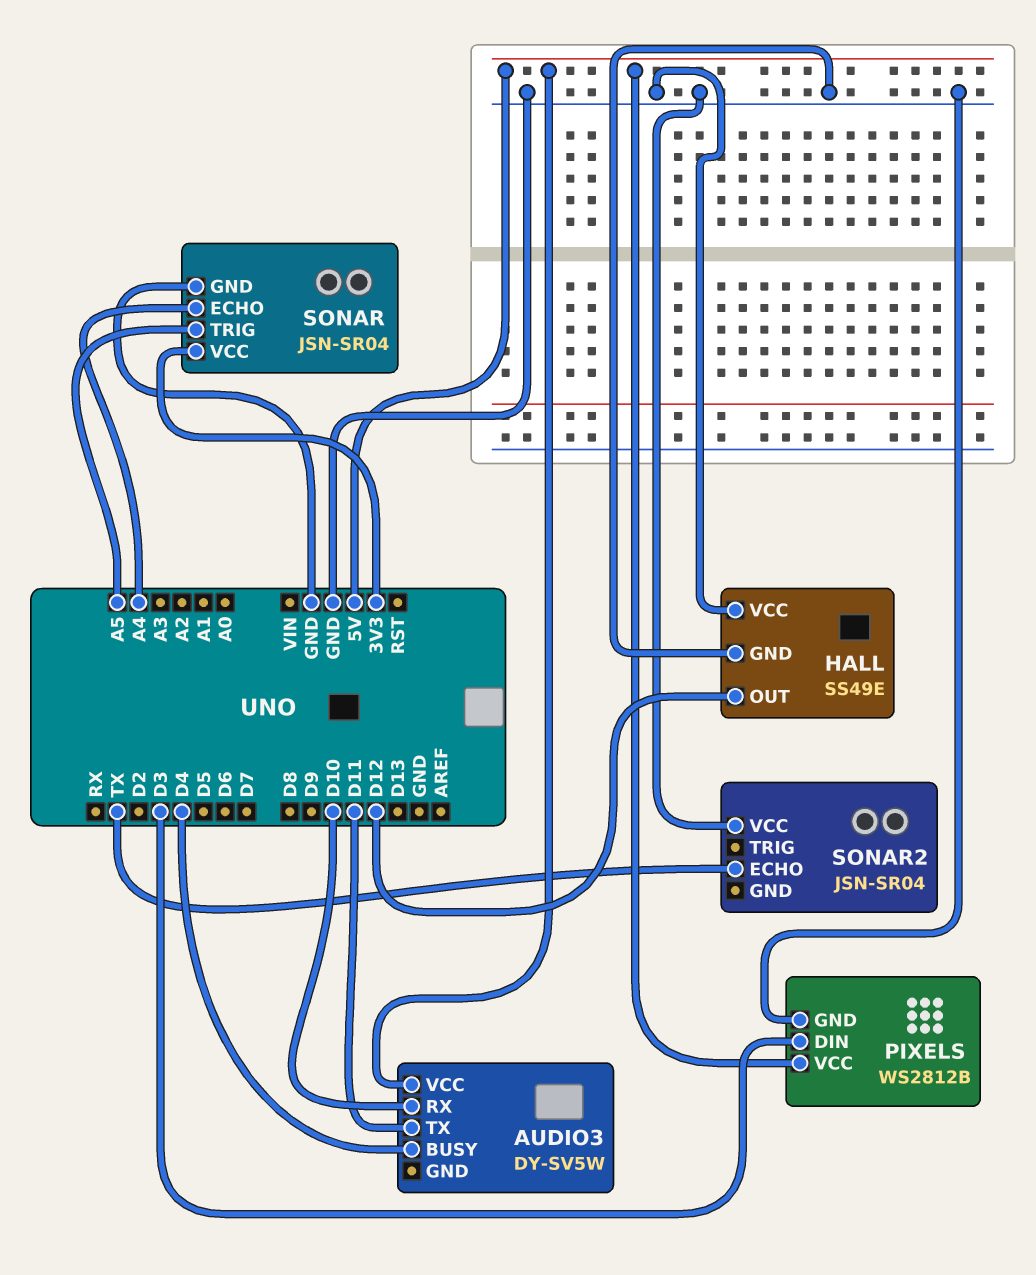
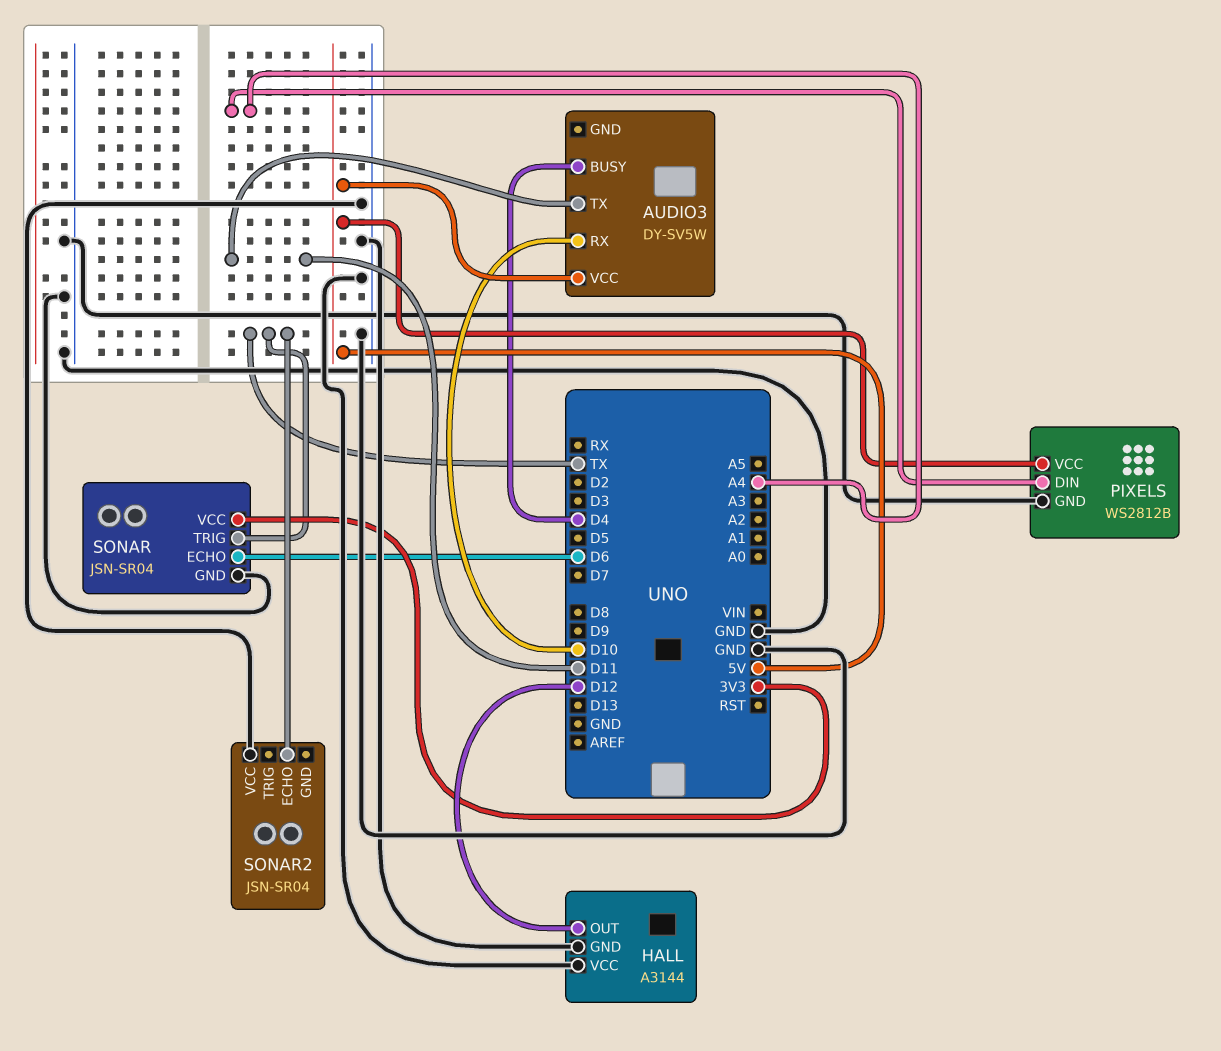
HALL: SS49E -> A3144
PIXELS pin DIN: D3 -> A4
SONAR pin ECHO: A4 -> D6
SONAR pin TRIG: A5 -> TX

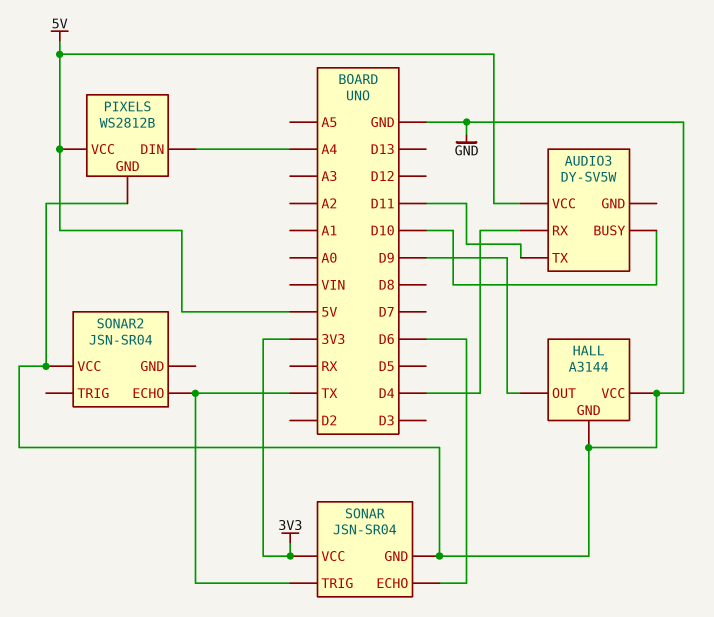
AUDIO3 pin BUSY: D4 -> D10
AUDIO3 pin RX: D10 -> D4
HALL pin OUT: D12 -> D9

